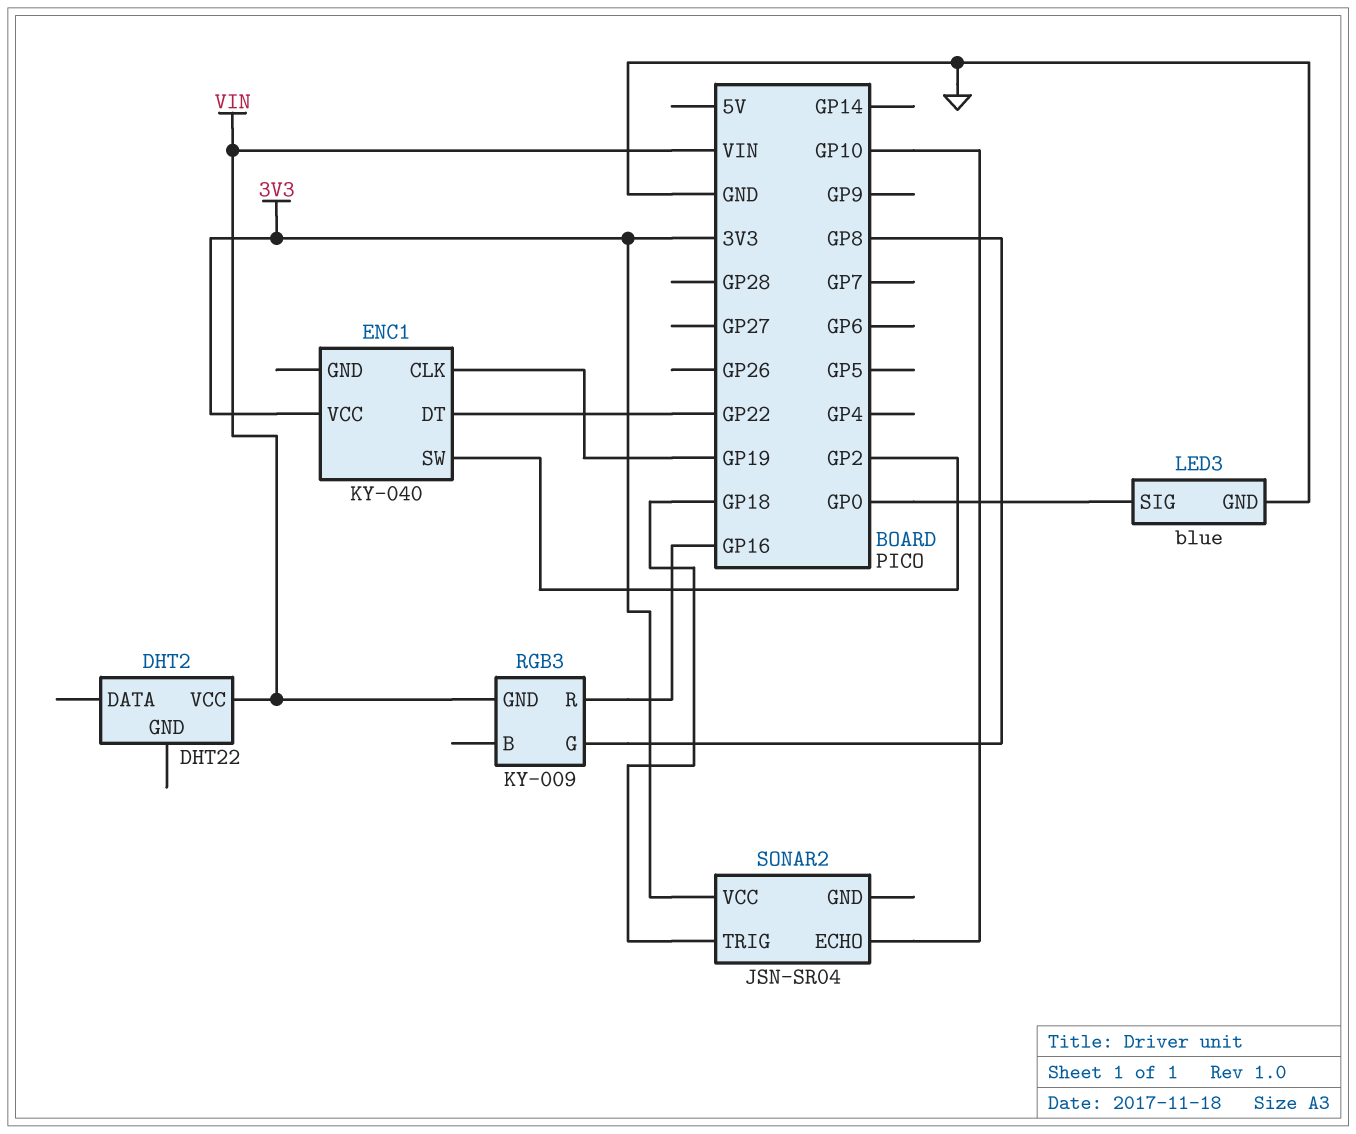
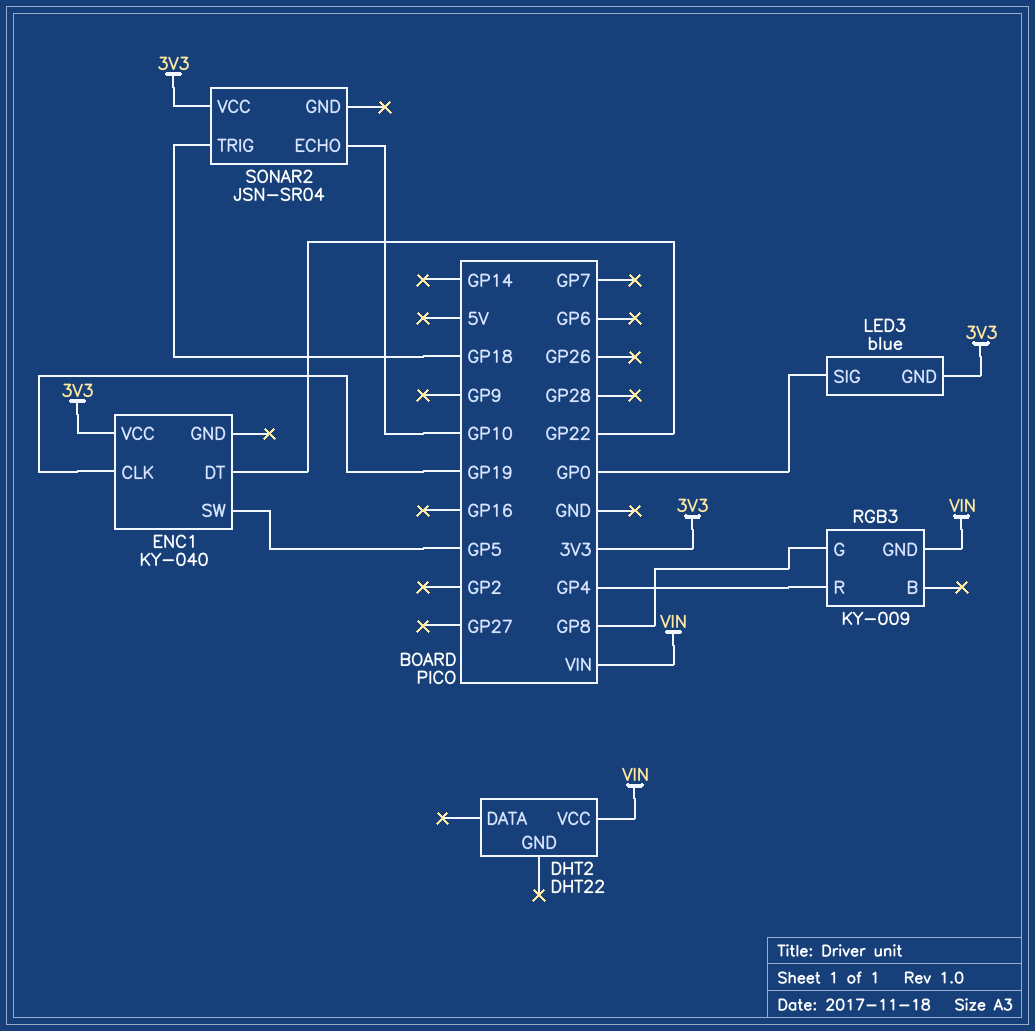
ENC1 pin SW: GP2 -> GP5
LED3 pin GND: GND -> 3V3
RGB3 pin R: GP16 -> GP4

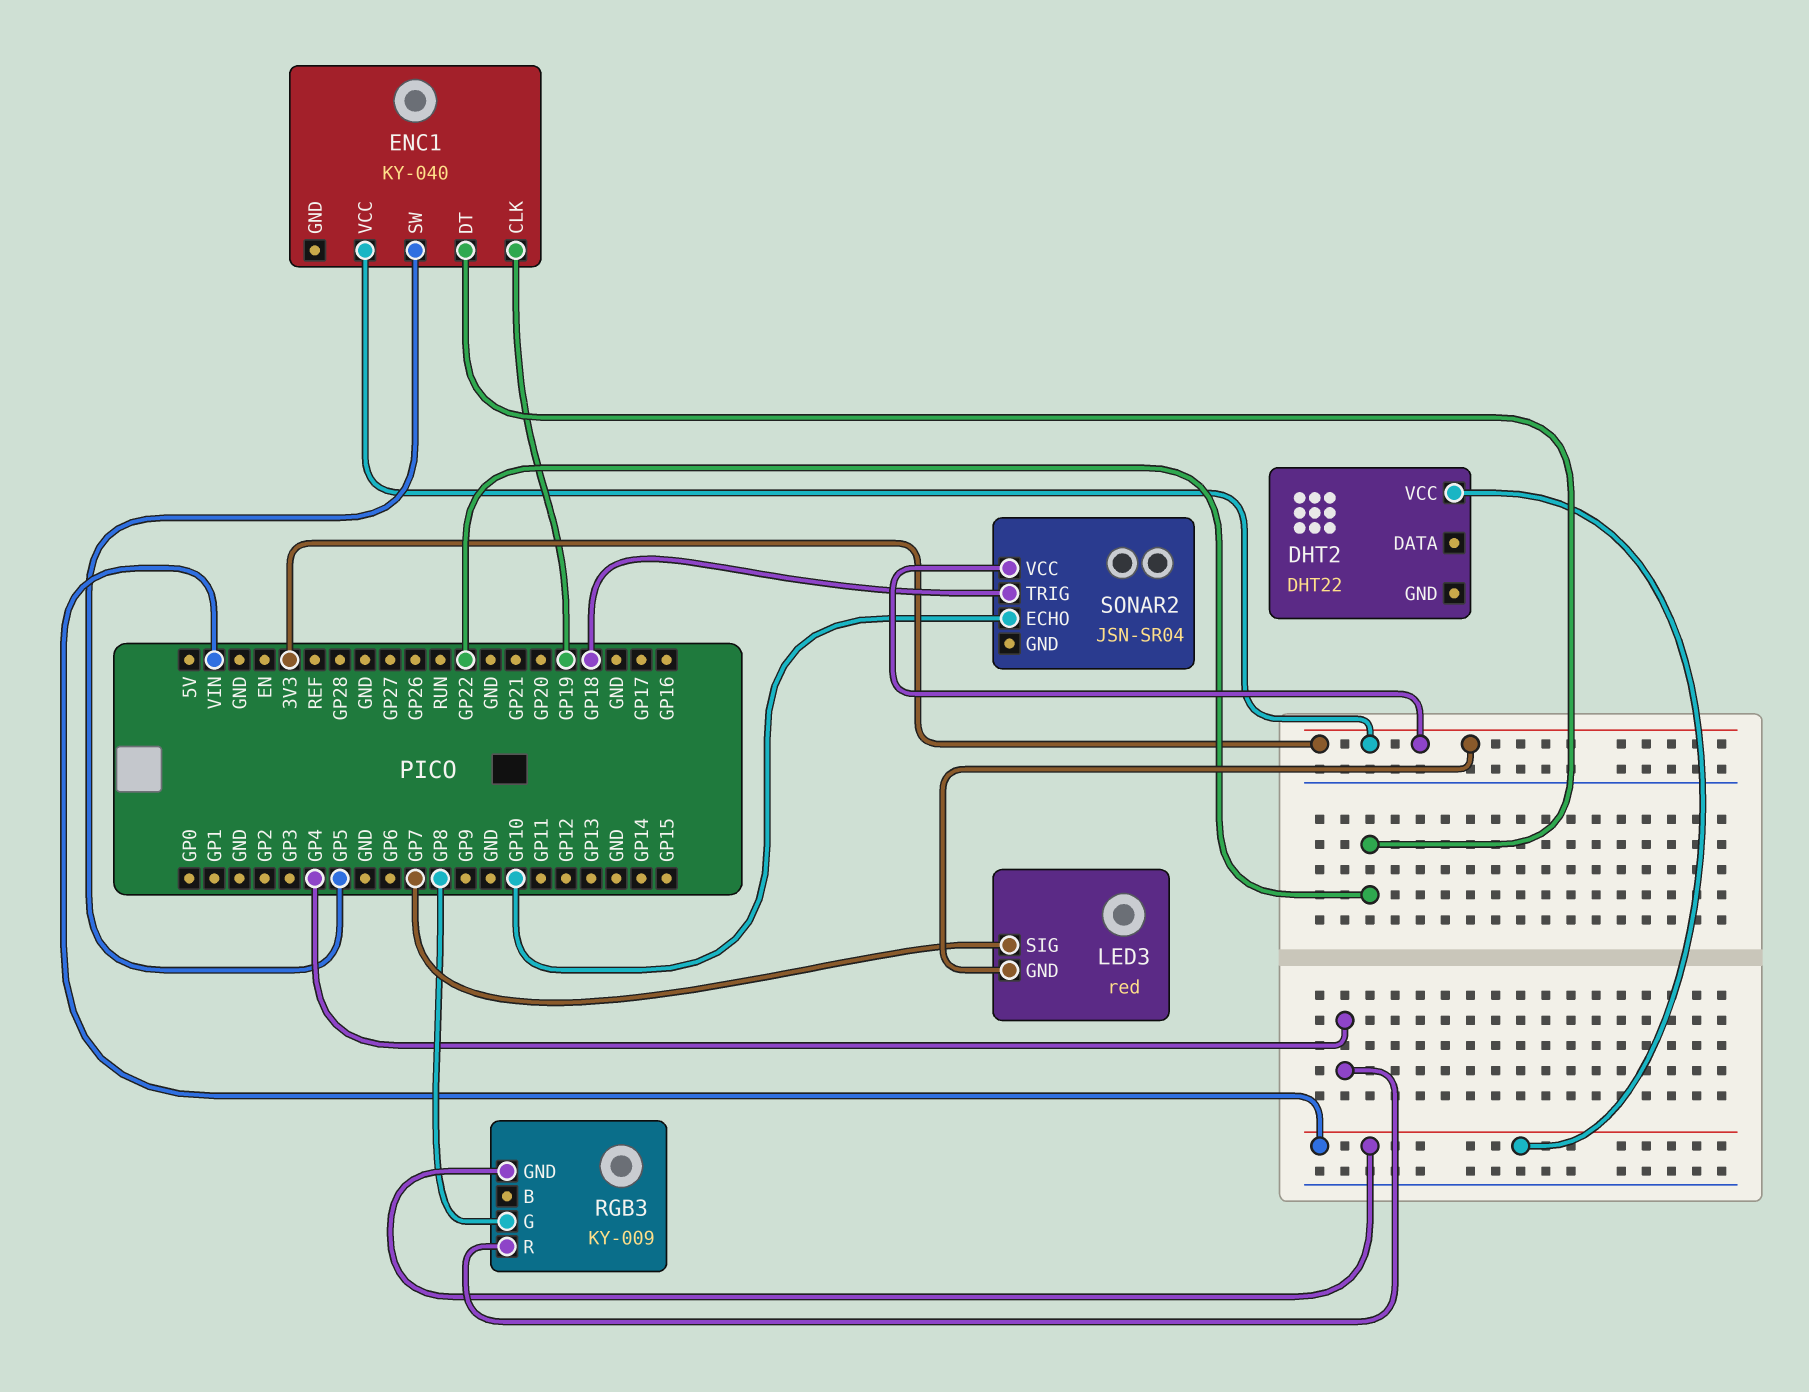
LED3: blue -> red
LED3 pin SIG: GP0 -> GP7

